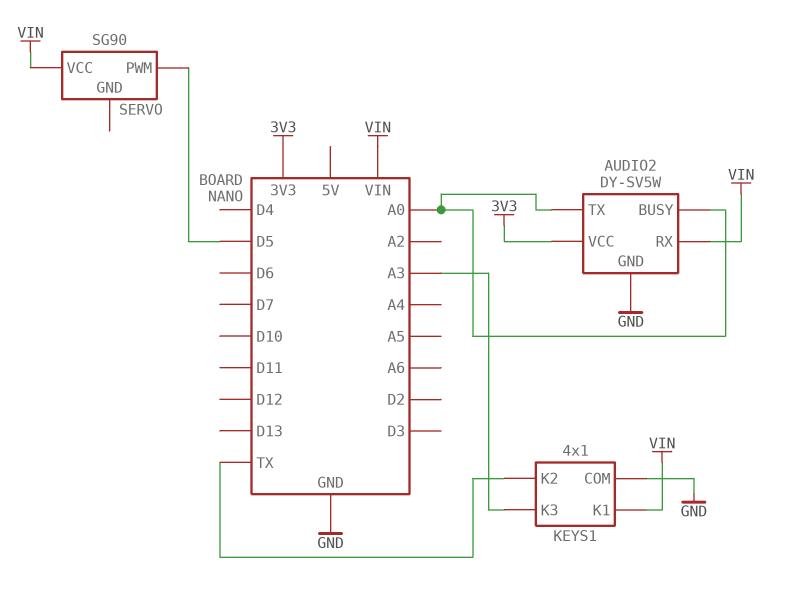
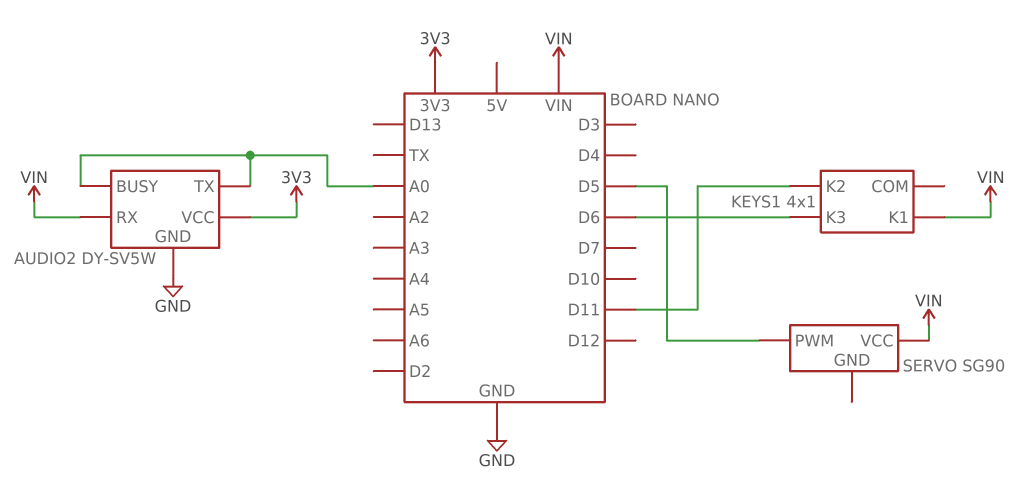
KEYS1 pin COM: GND -> none
KEYS1 pin K2: TX -> D11
KEYS1 pin K3: A3 -> D6

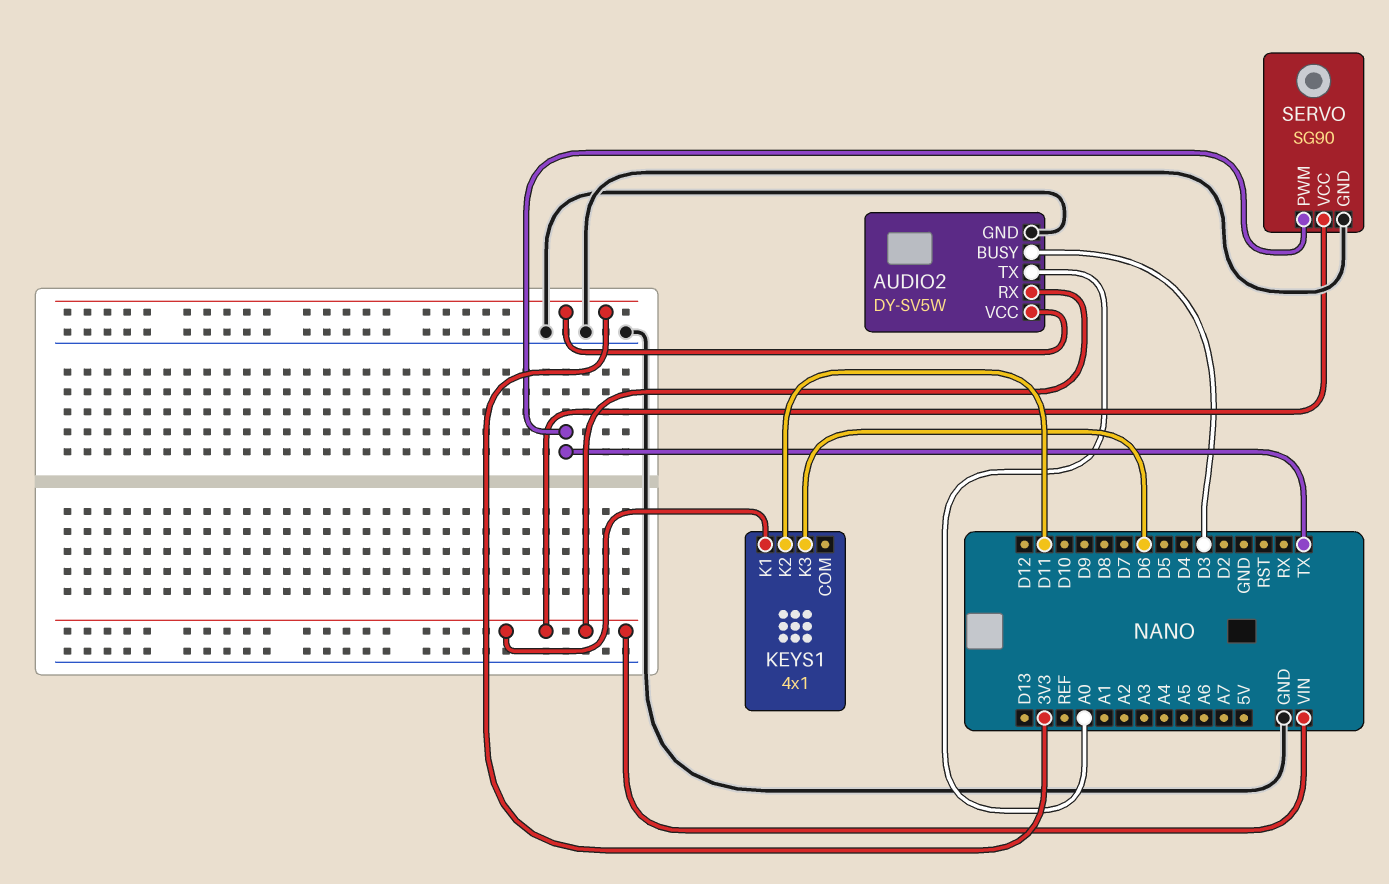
AUDIO2 pin BUSY: A0 -> D3
SERVO pin GND: none -> GND
SERVO pin PWM: D5 -> TX

